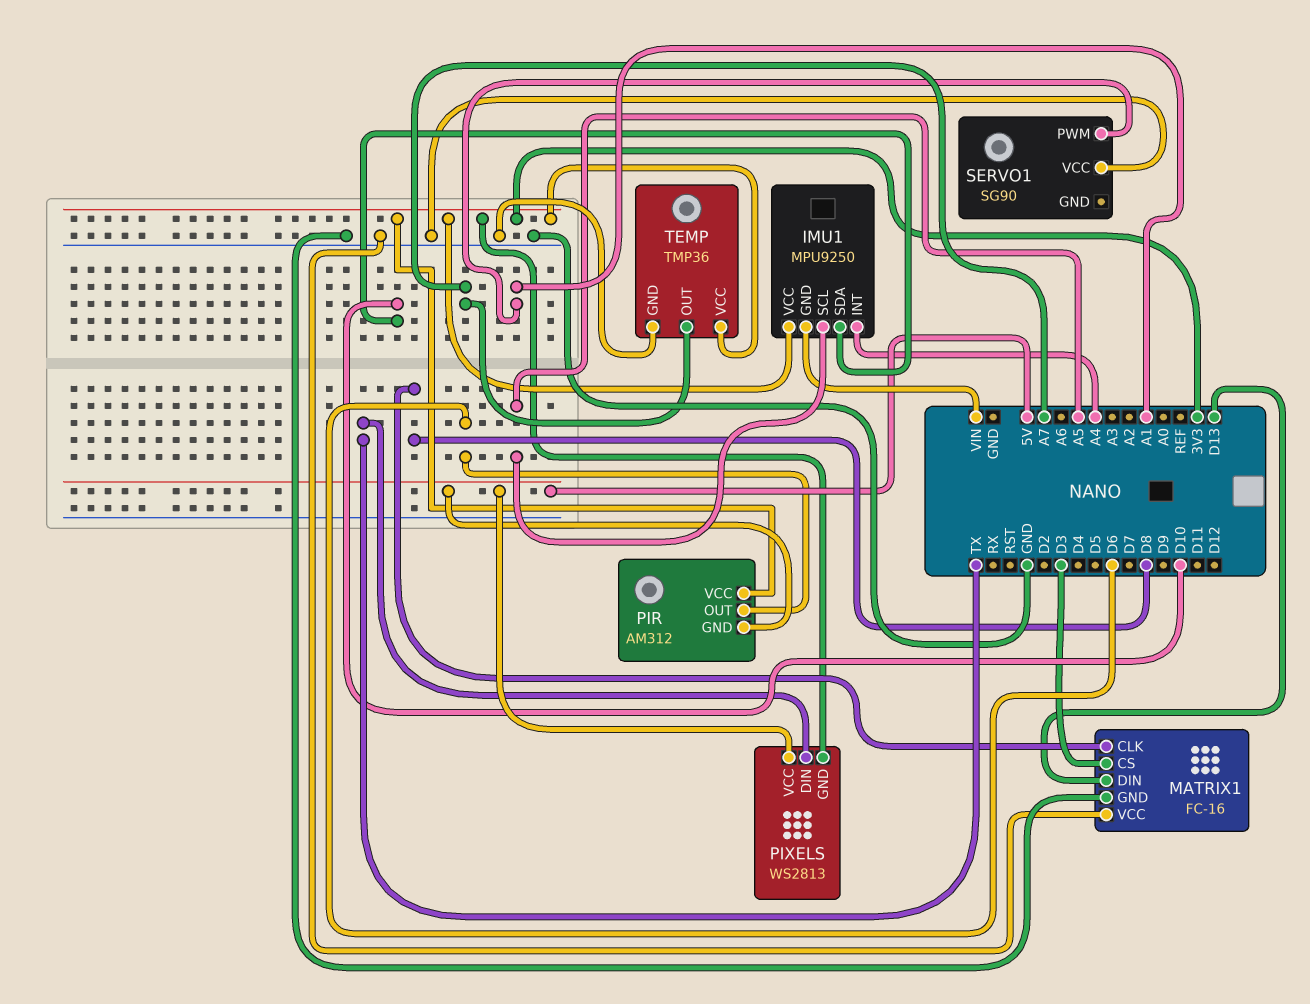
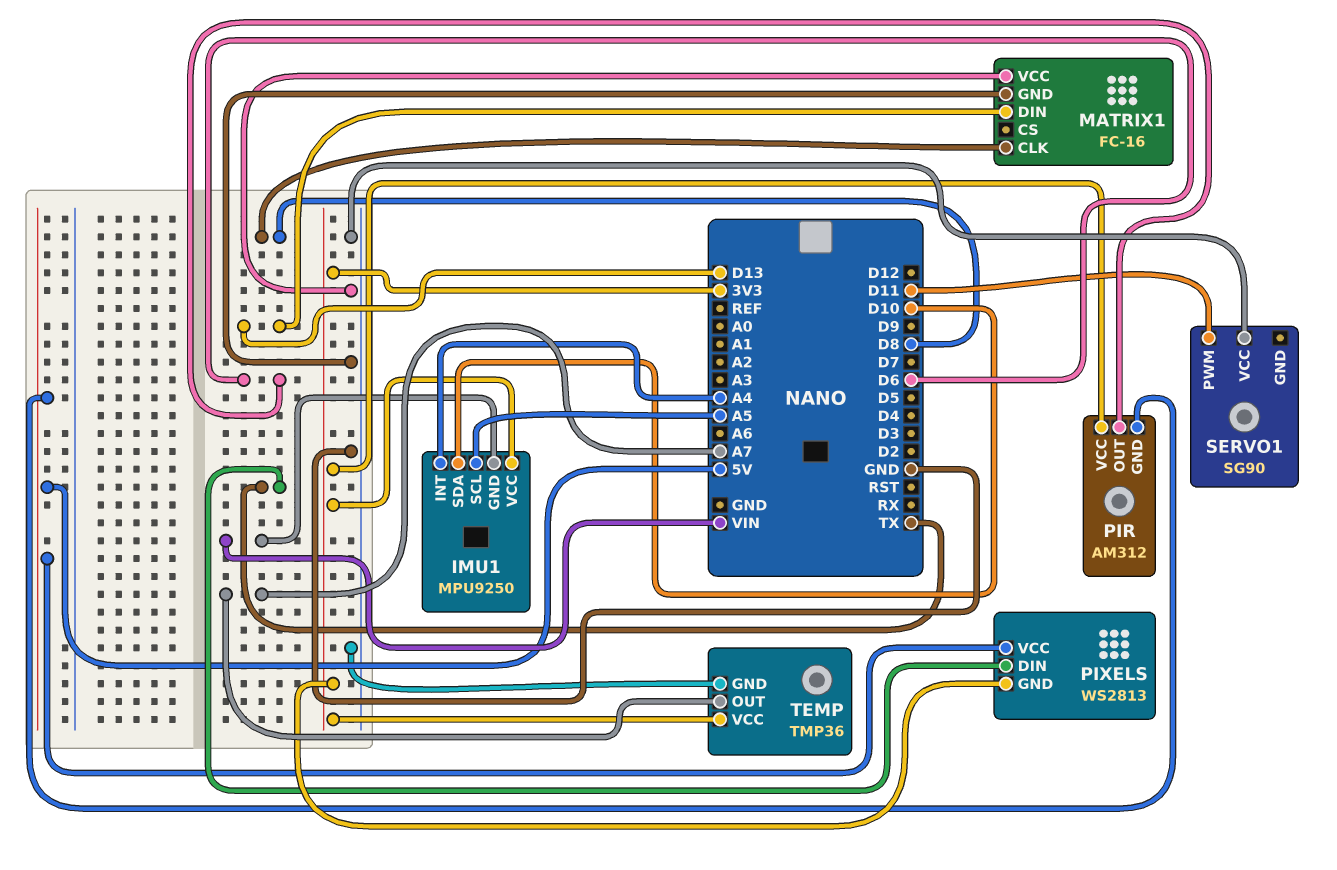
MATRIX1 pin CS: D3 -> none
SERVO1 pin PWM: A1 -> D11

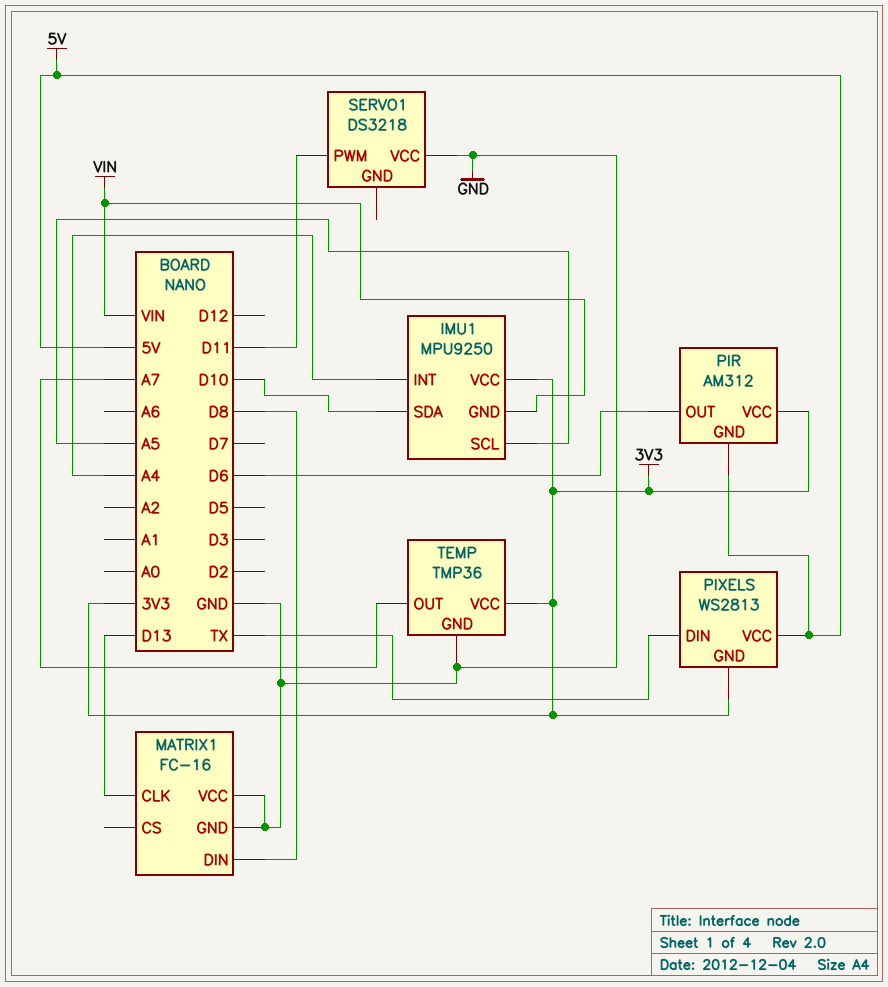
MATRIX1 pin CLK: D8 -> D13
MATRIX1 pin DIN: D13 -> D8
SERVO1: SG90 -> DS3218

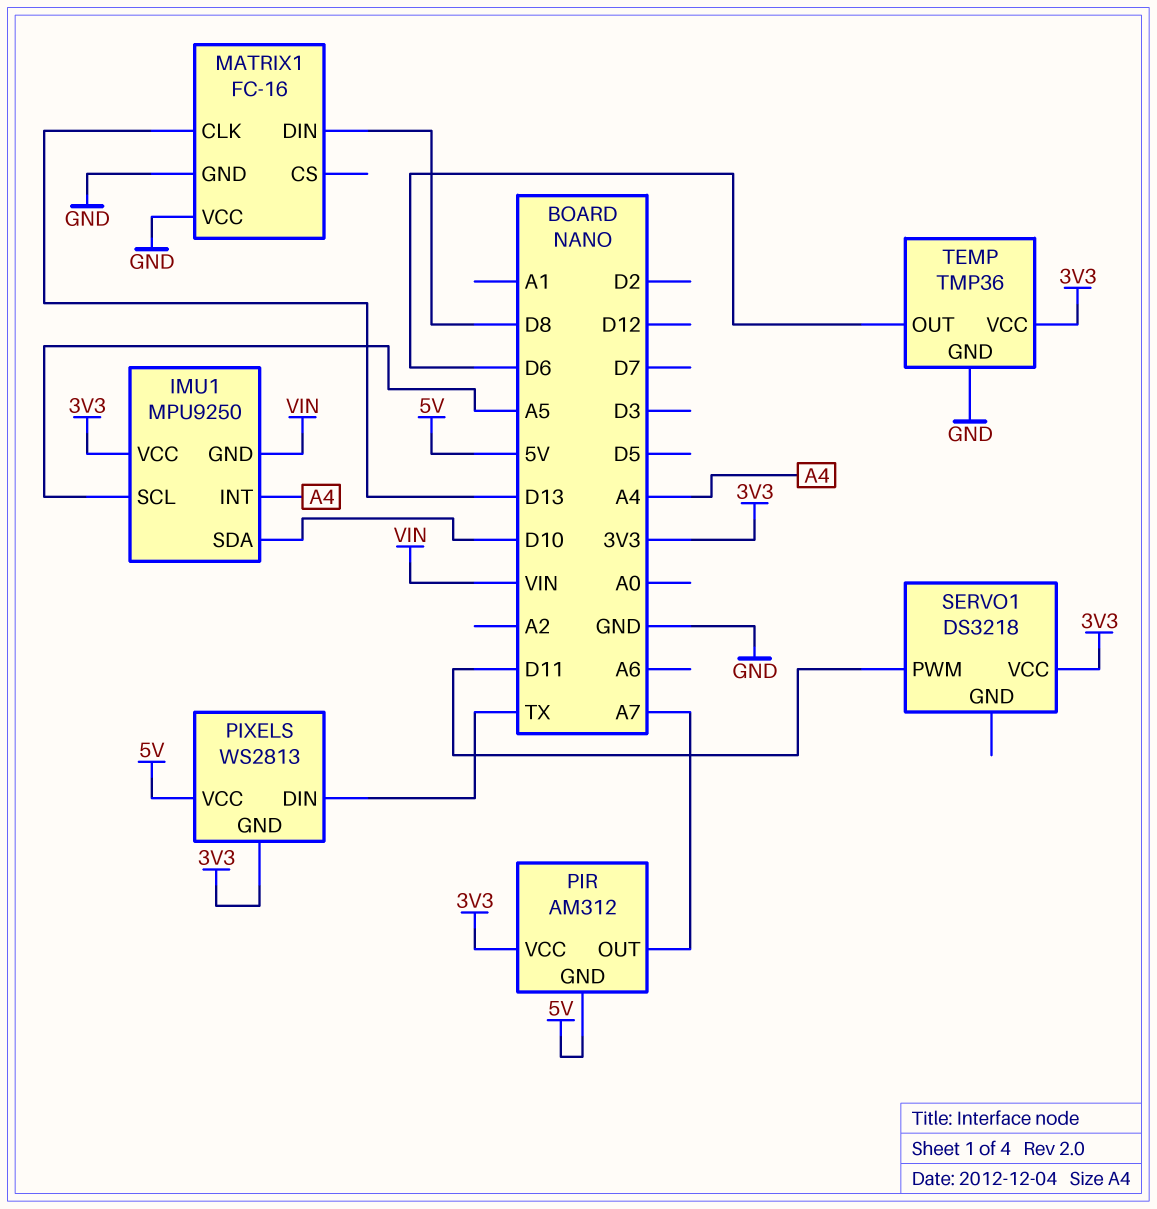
PIR pin OUT: D6 -> A7
SERVO1 pin VCC: GND -> 3V3
TEMP pin OUT: A7 -> D6

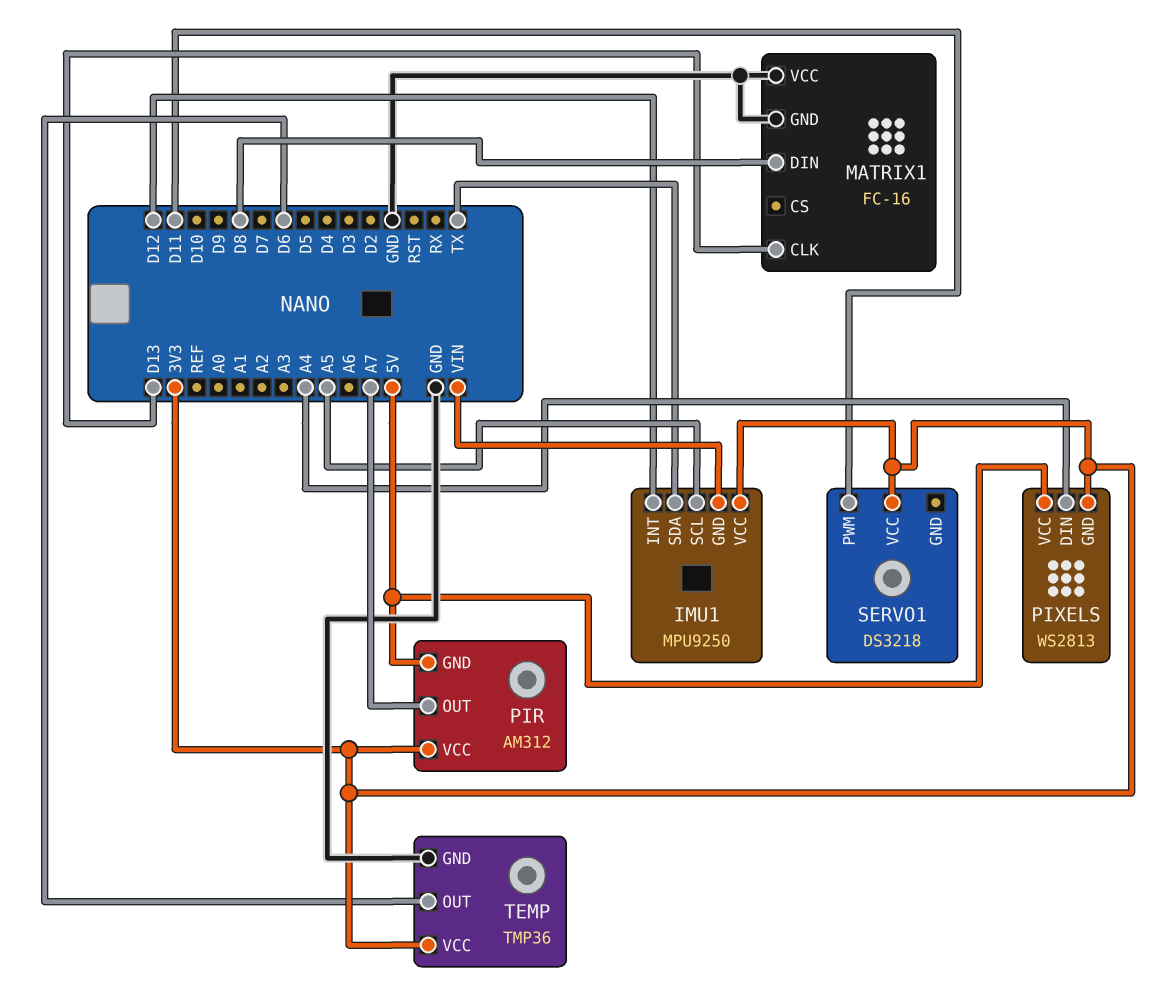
IMU1 pin INT: A4 -> D12
IMU1 pin SDA: D10 -> TX
PIXELS pin DIN: TX -> A4

